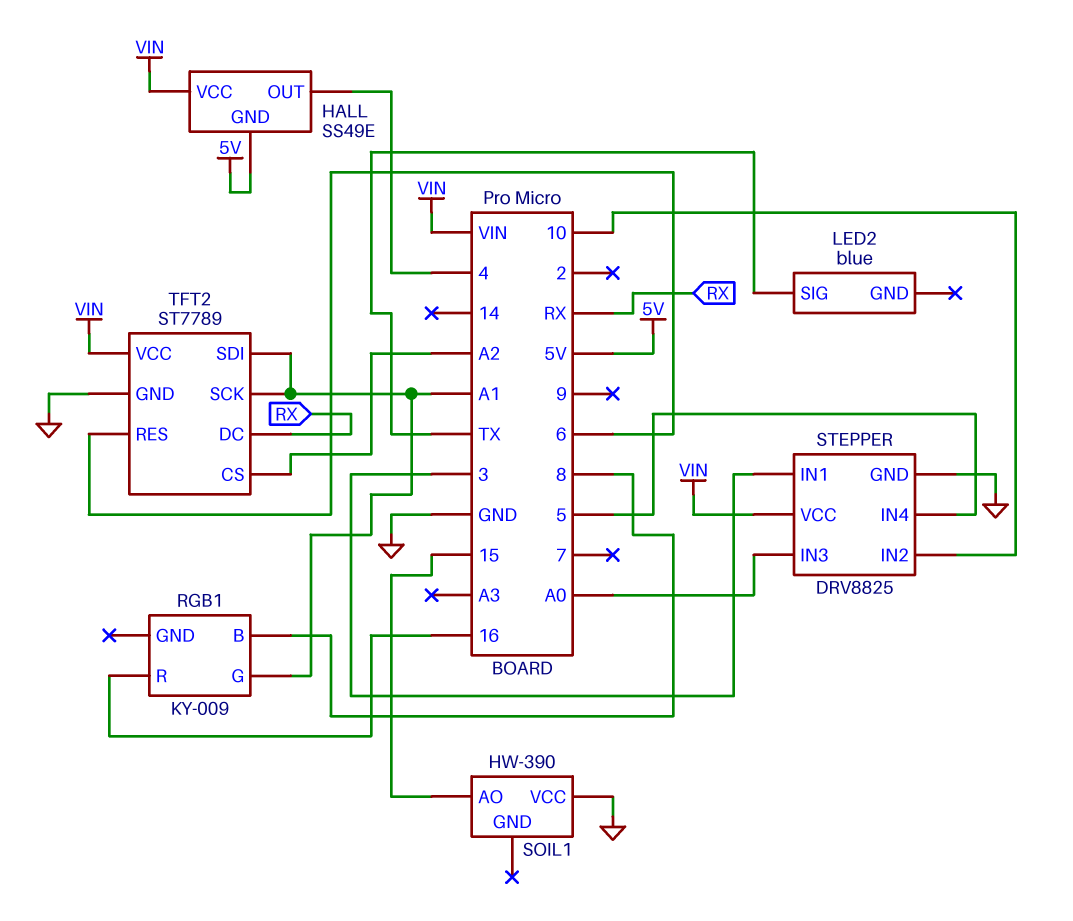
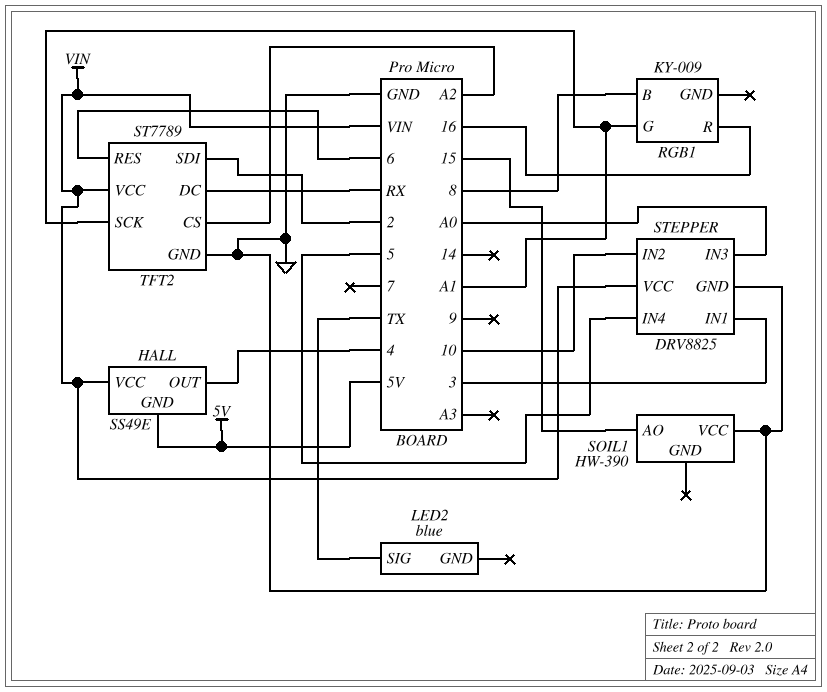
TFT2 pin SDI: A1 -> 2

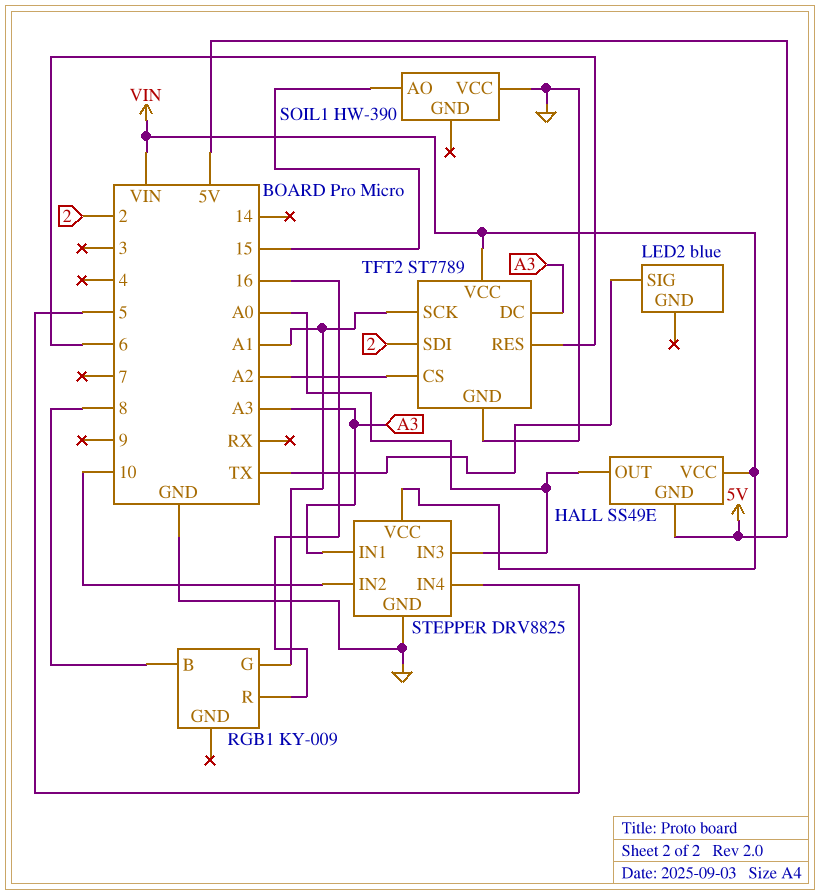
HALL pin OUT: 4 -> A0
STEPPER pin IN1: 3 -> A3
TFT2 pin DC: RX -> A3

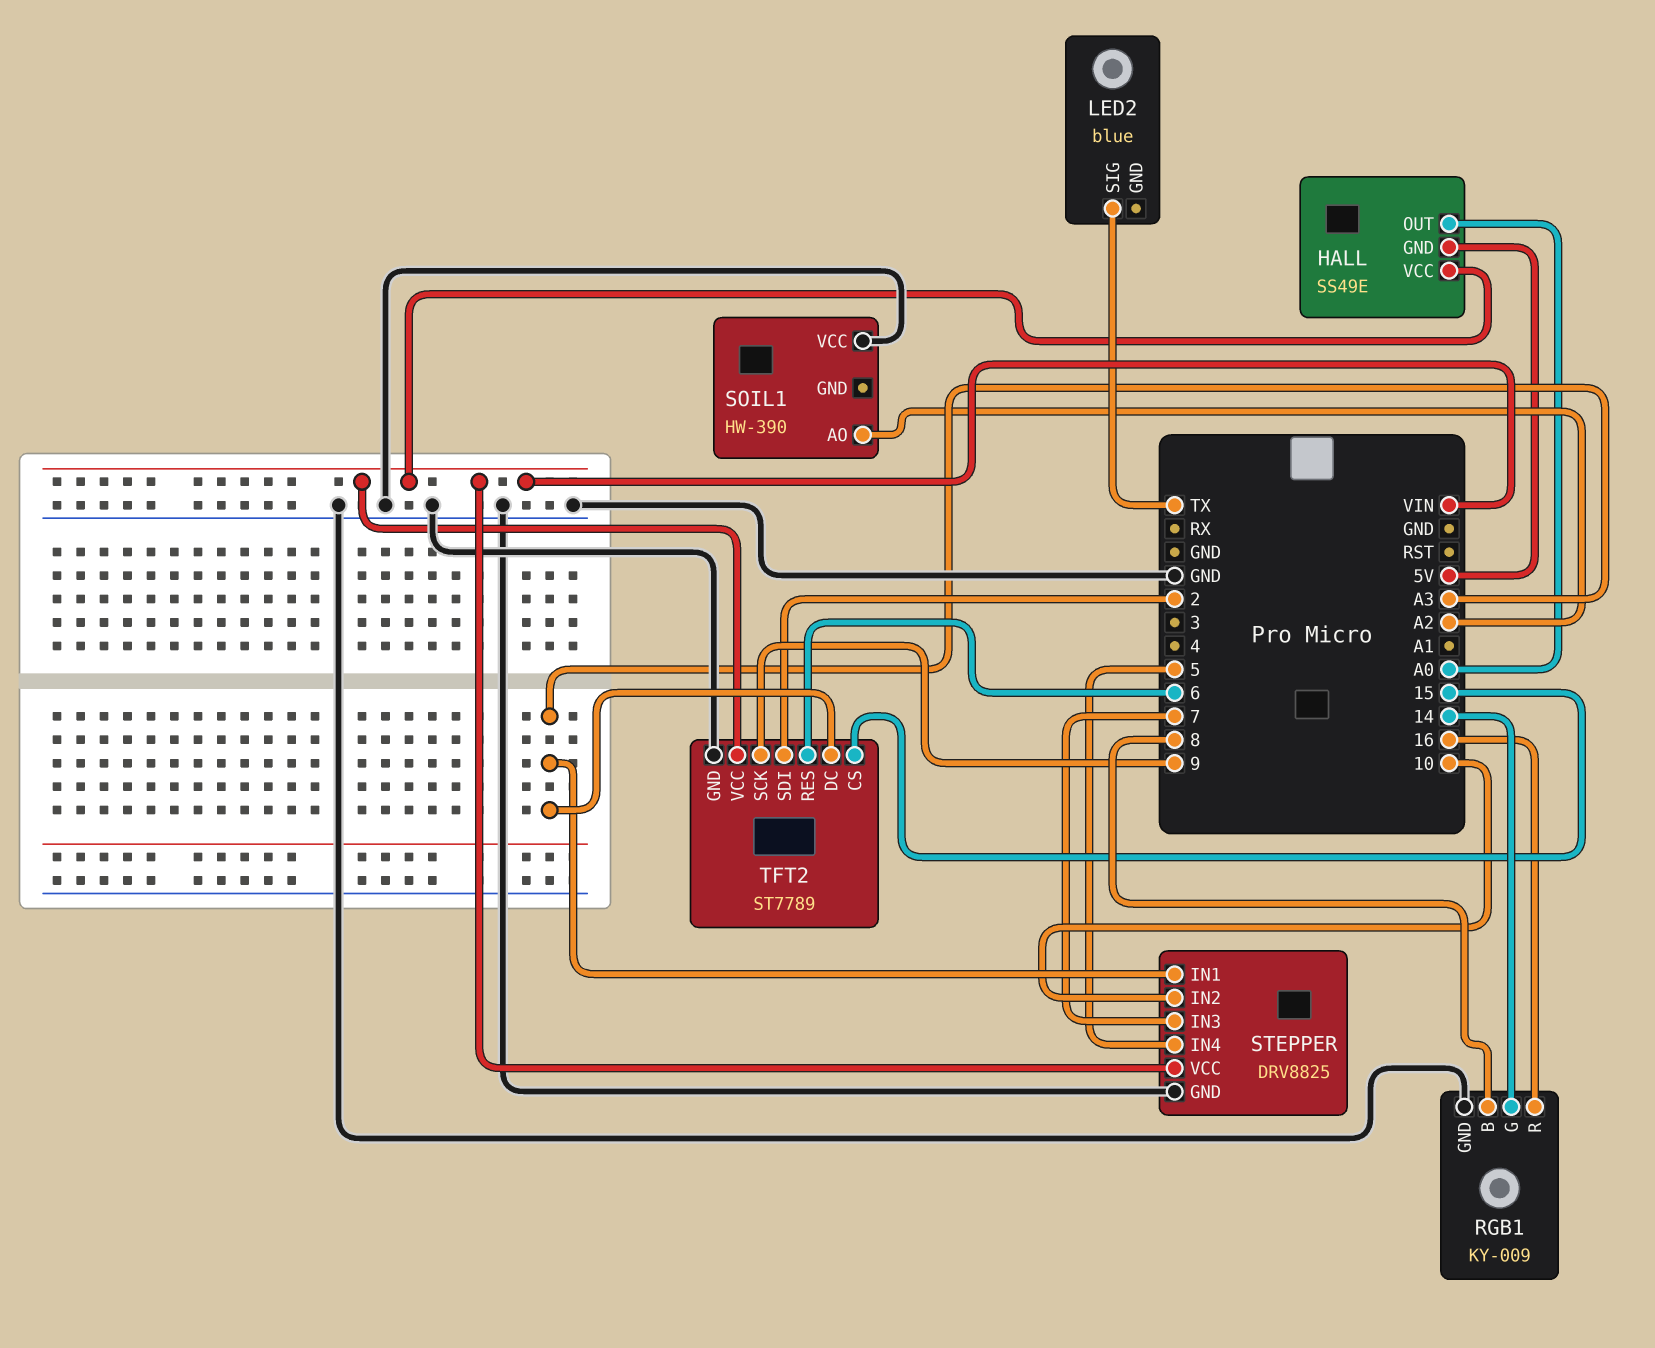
RGB1 pin G: A1 -> 14
RGB1 pin GND: none -> GND
SOIL1 pin AO: 15 -> A2
STEPPER pin IN3: A0 -> 7
TFT2 pin CS: A2 -> 15
TFT2 pin SCK: A1 -> 9

